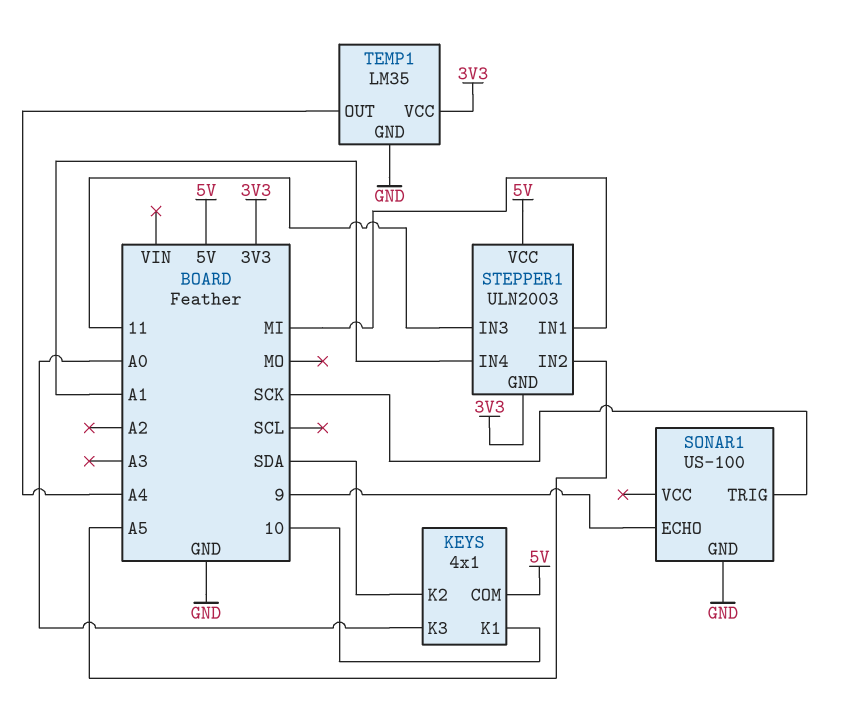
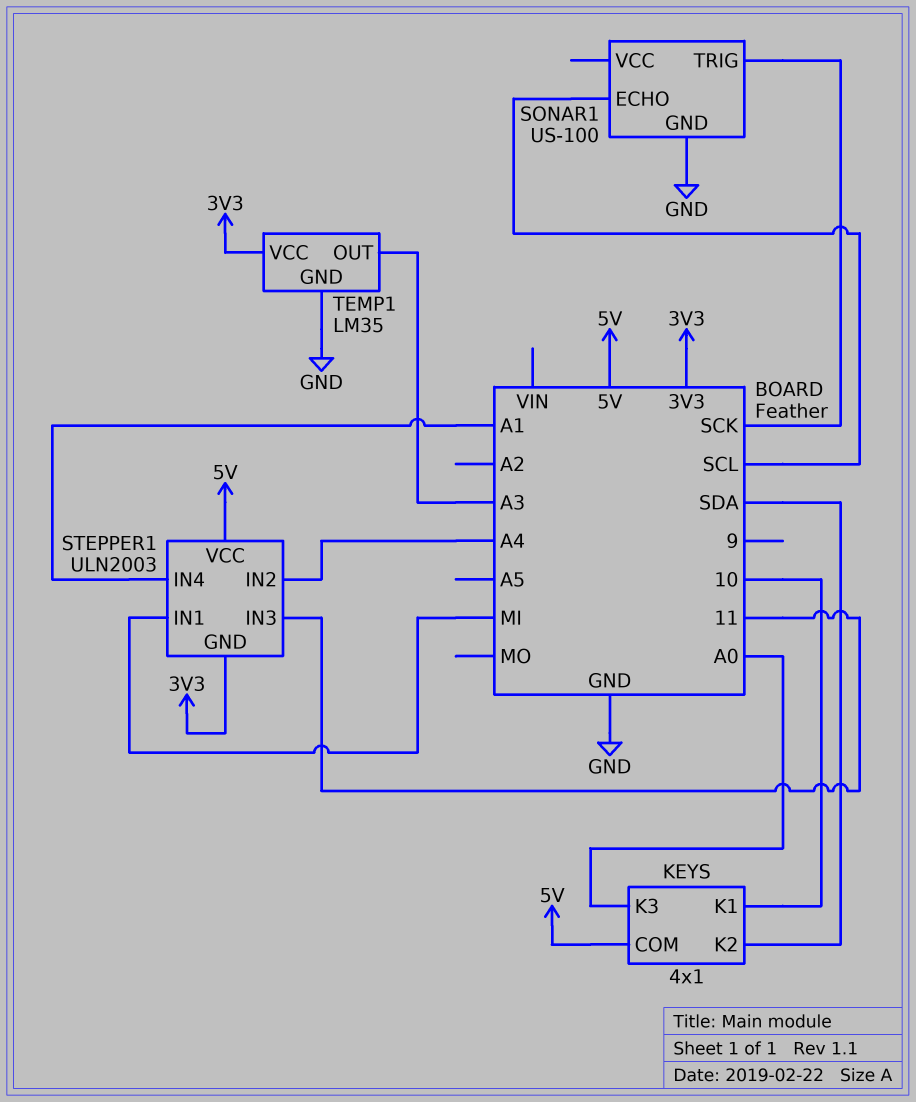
SONAR1 pin ECHO: 9 -> SCL
STEPPER1 pin IN2: A5 -> A4
TEMP1 pin OUT: A4 -> A3

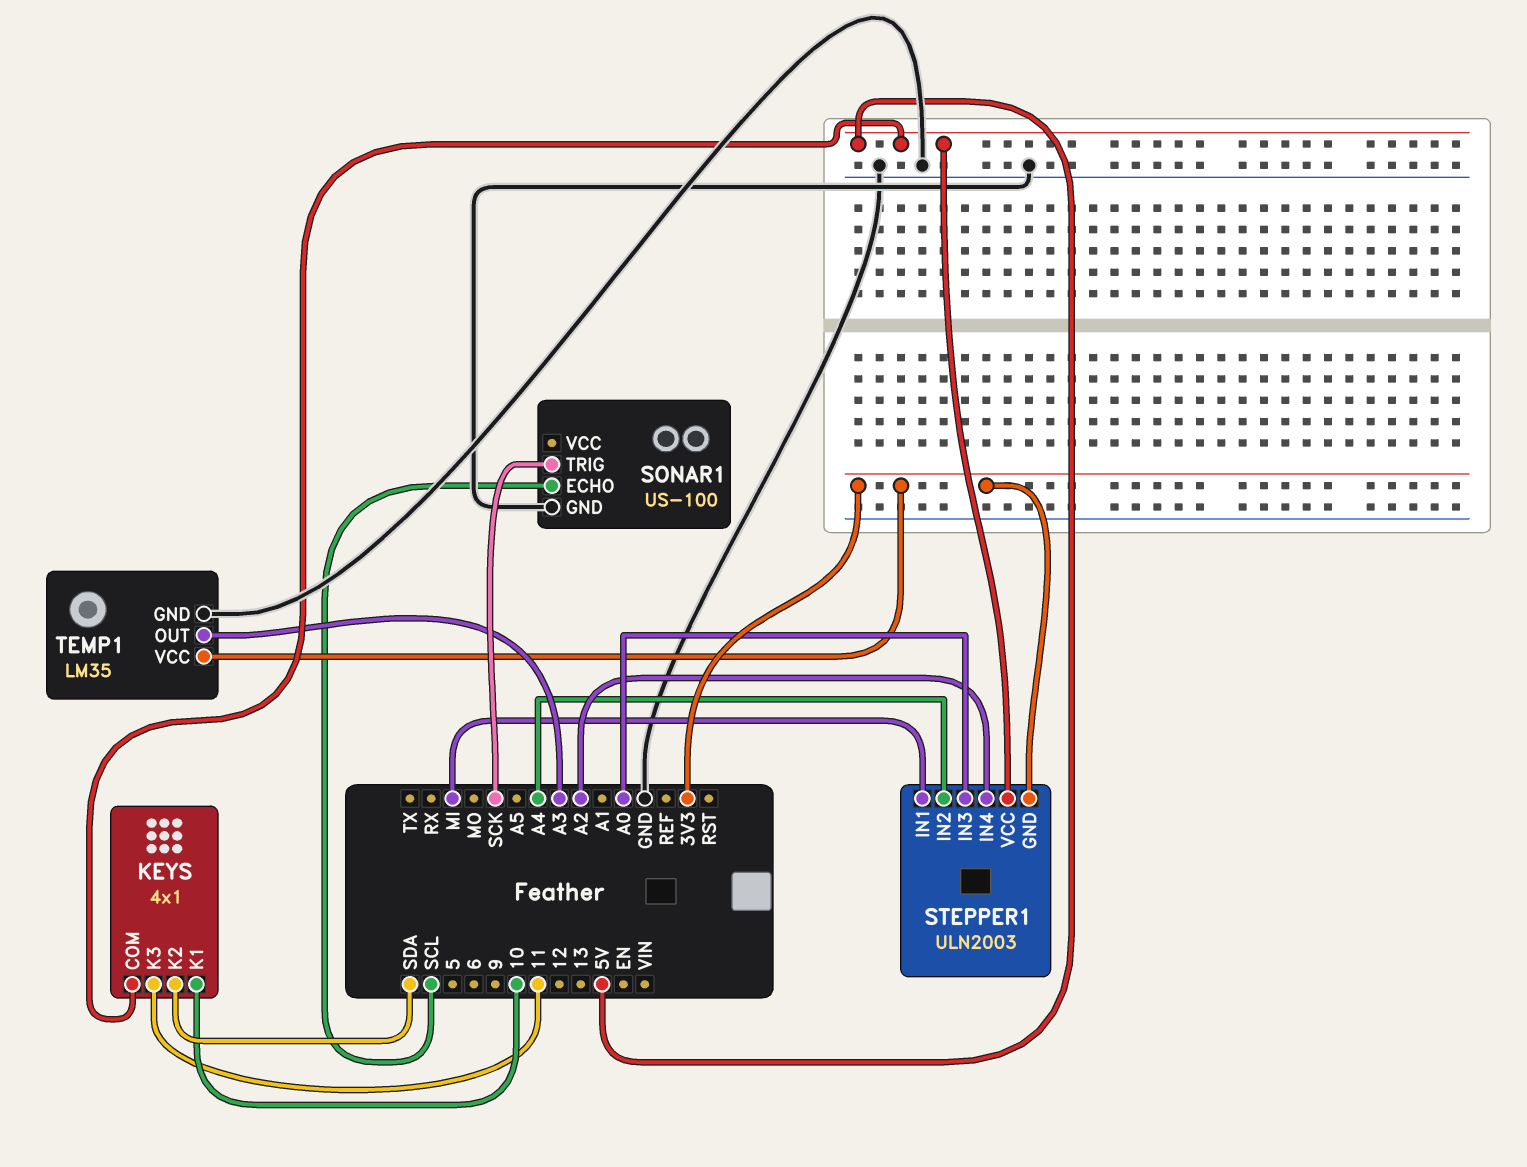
KEYS pin K3: A0 -> 11
STEPPER1 pin IN3: 11 -> A0
STEPPER1 pin IN4: A1 -> A2

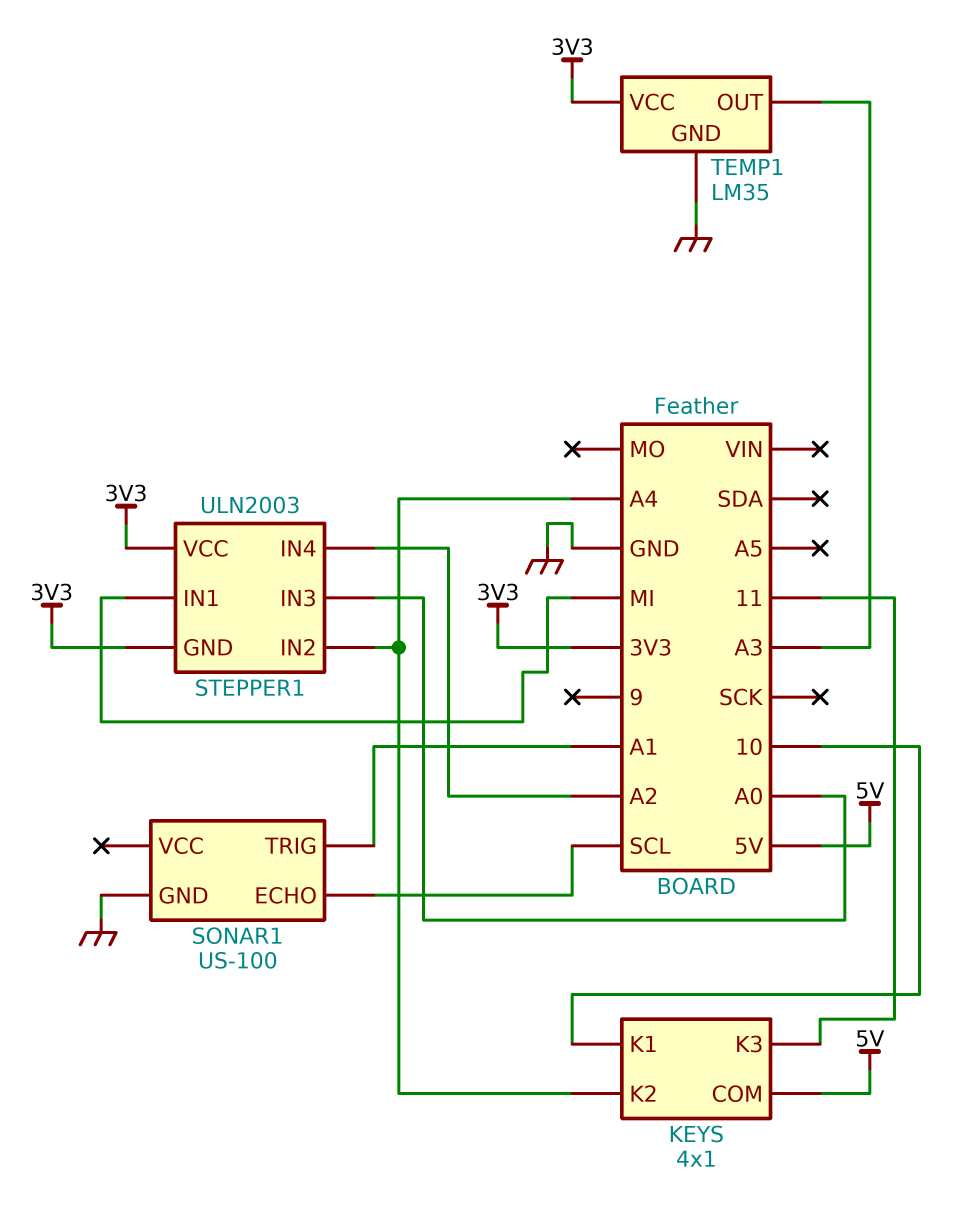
KEYS pin K2: SDA -> A4
SONAR1 pin TRIG: SCK -> A1
STEPPER1 pin VCC: 5V -> 3V3

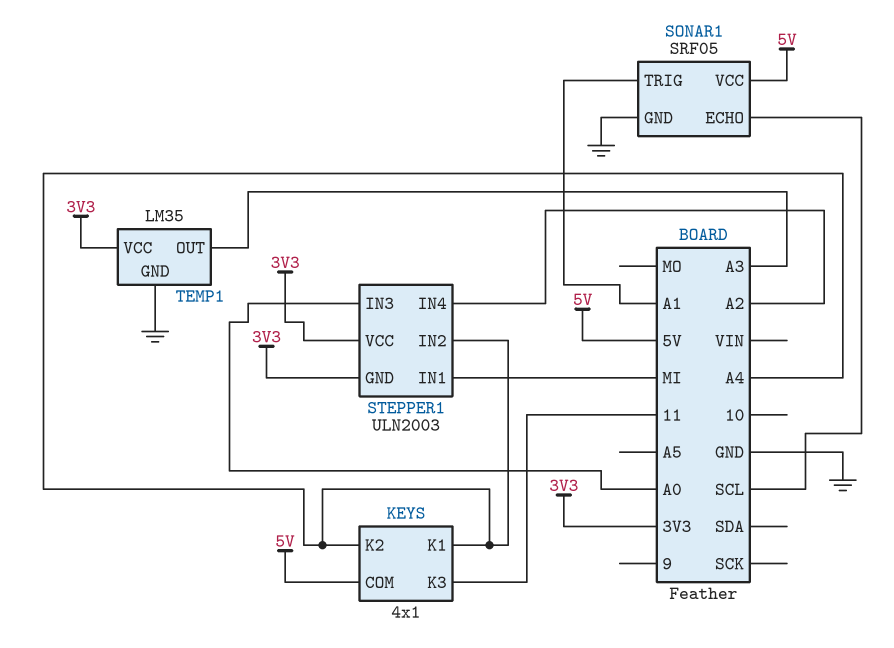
KEYS pin K1: 10 -> A4
SONAR1: US-100 -> SRF05
SONAR1 pin VCC: none -> 5V

